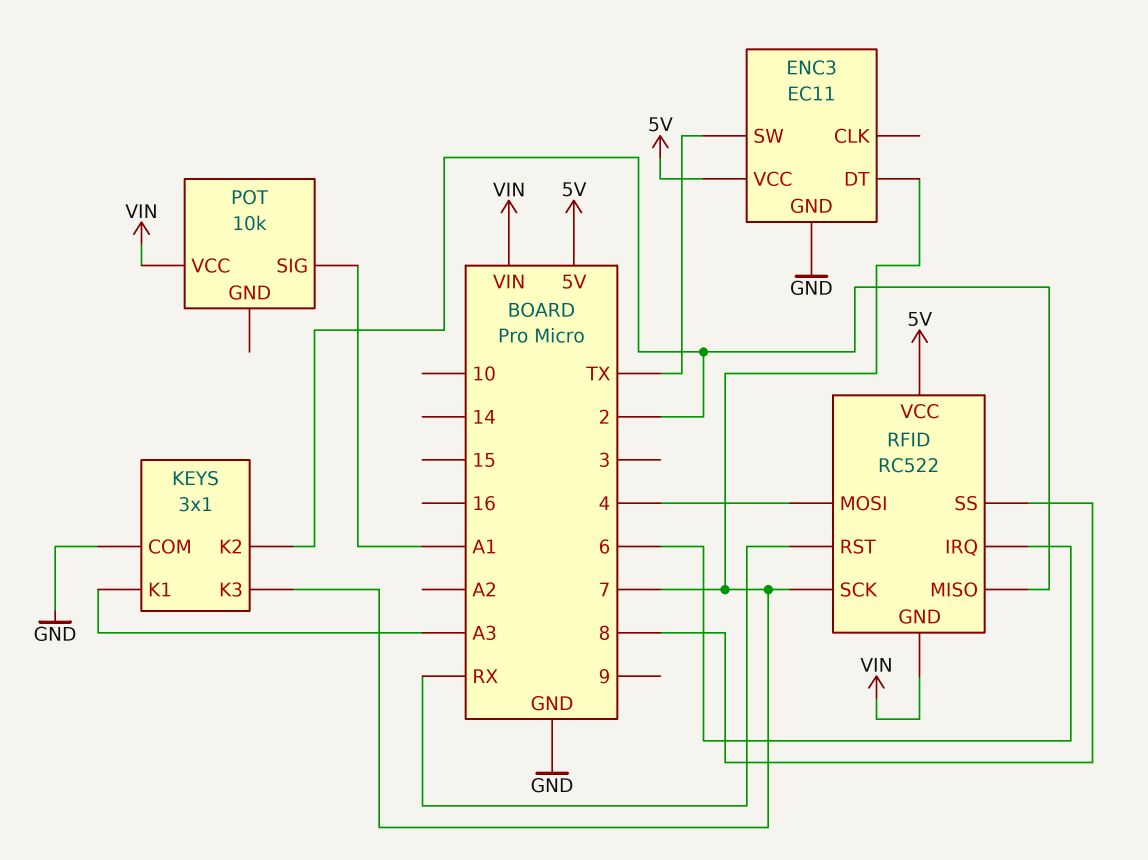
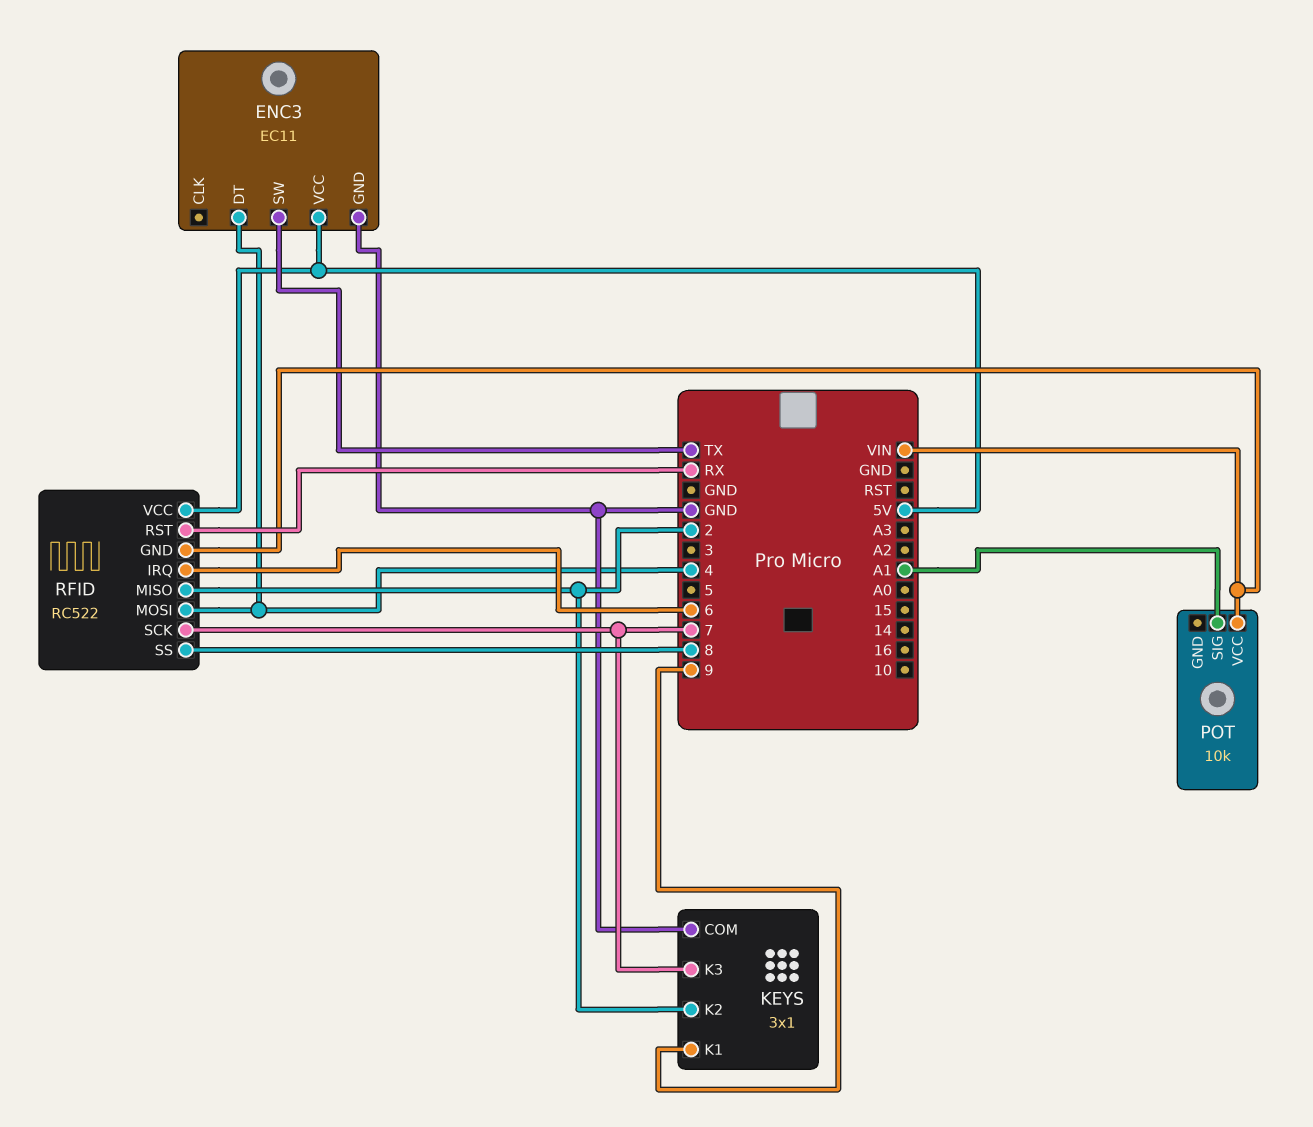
ENC3 pin DT: 7 -> 4
KEYS pin K1: A3 -> 9

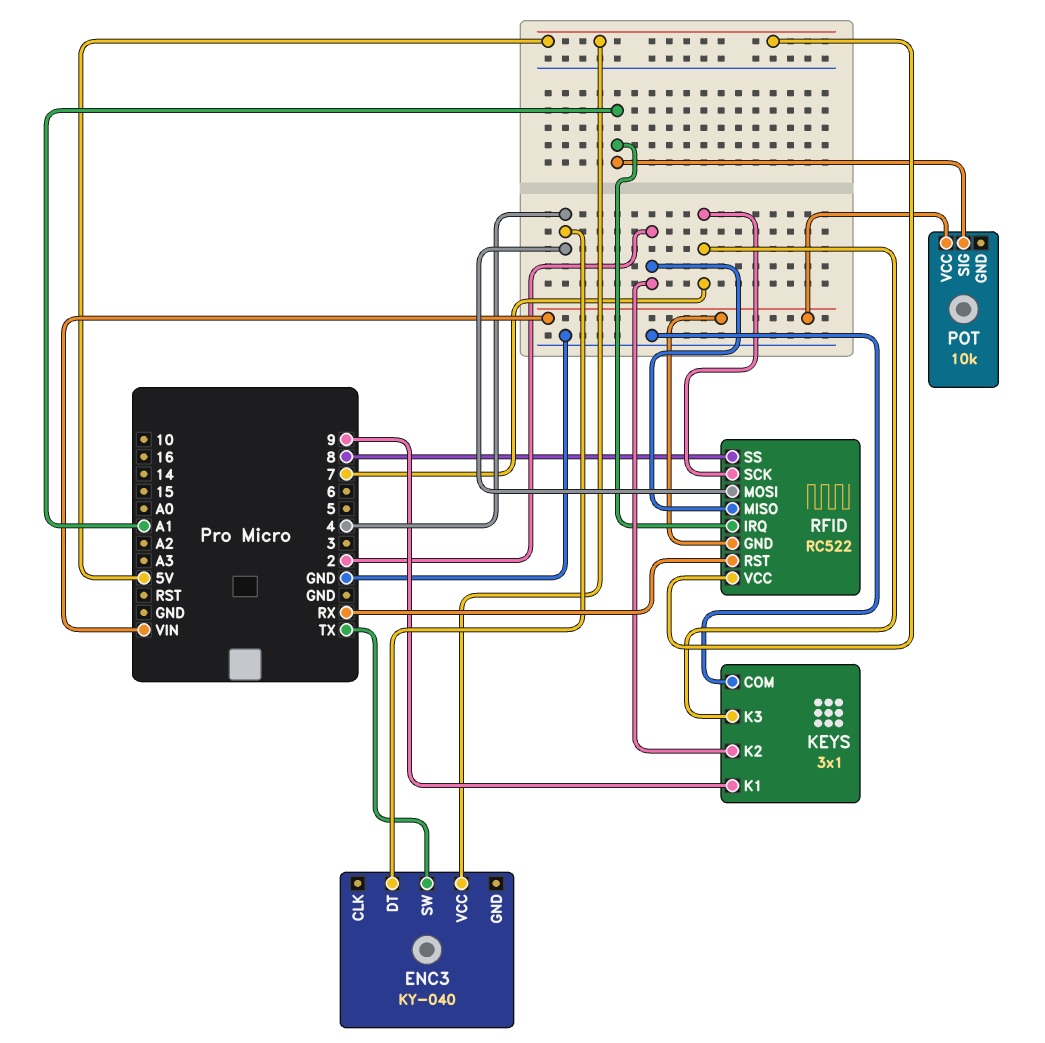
ENC3: EC11 -> KY-040
ENC3 pin GND: GND -> none
RFID pin IRQ: 6 -> A1

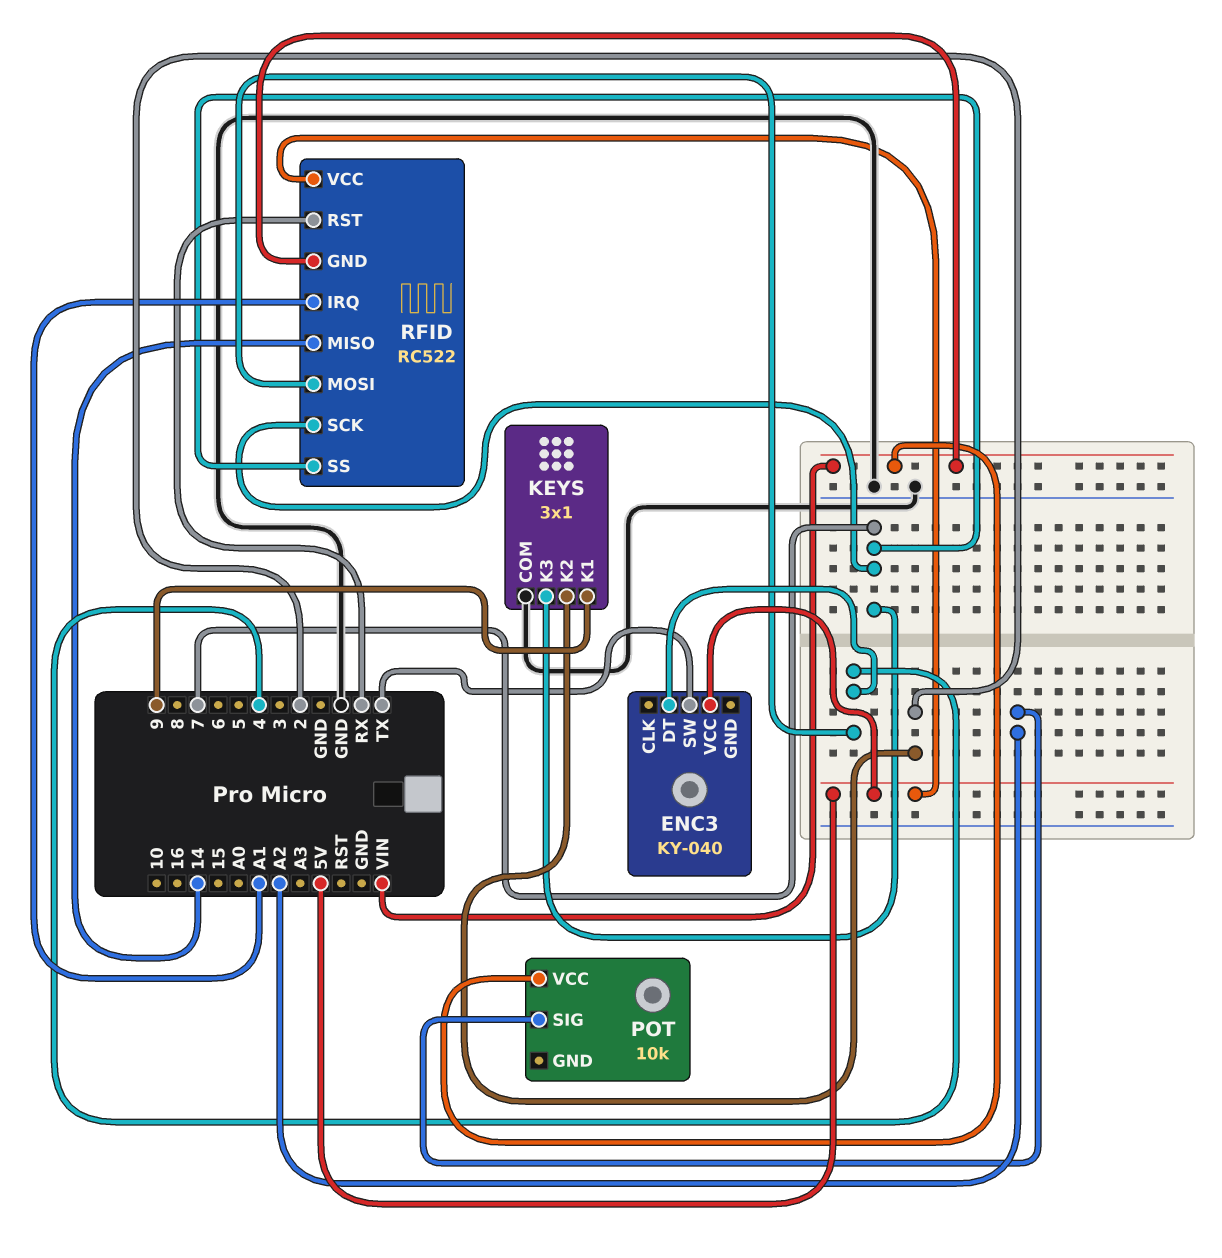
POT pin SIG: A1 -> A2
RFID pin MISO: 2 -> 14
RFID pin SS: 8 -> 7

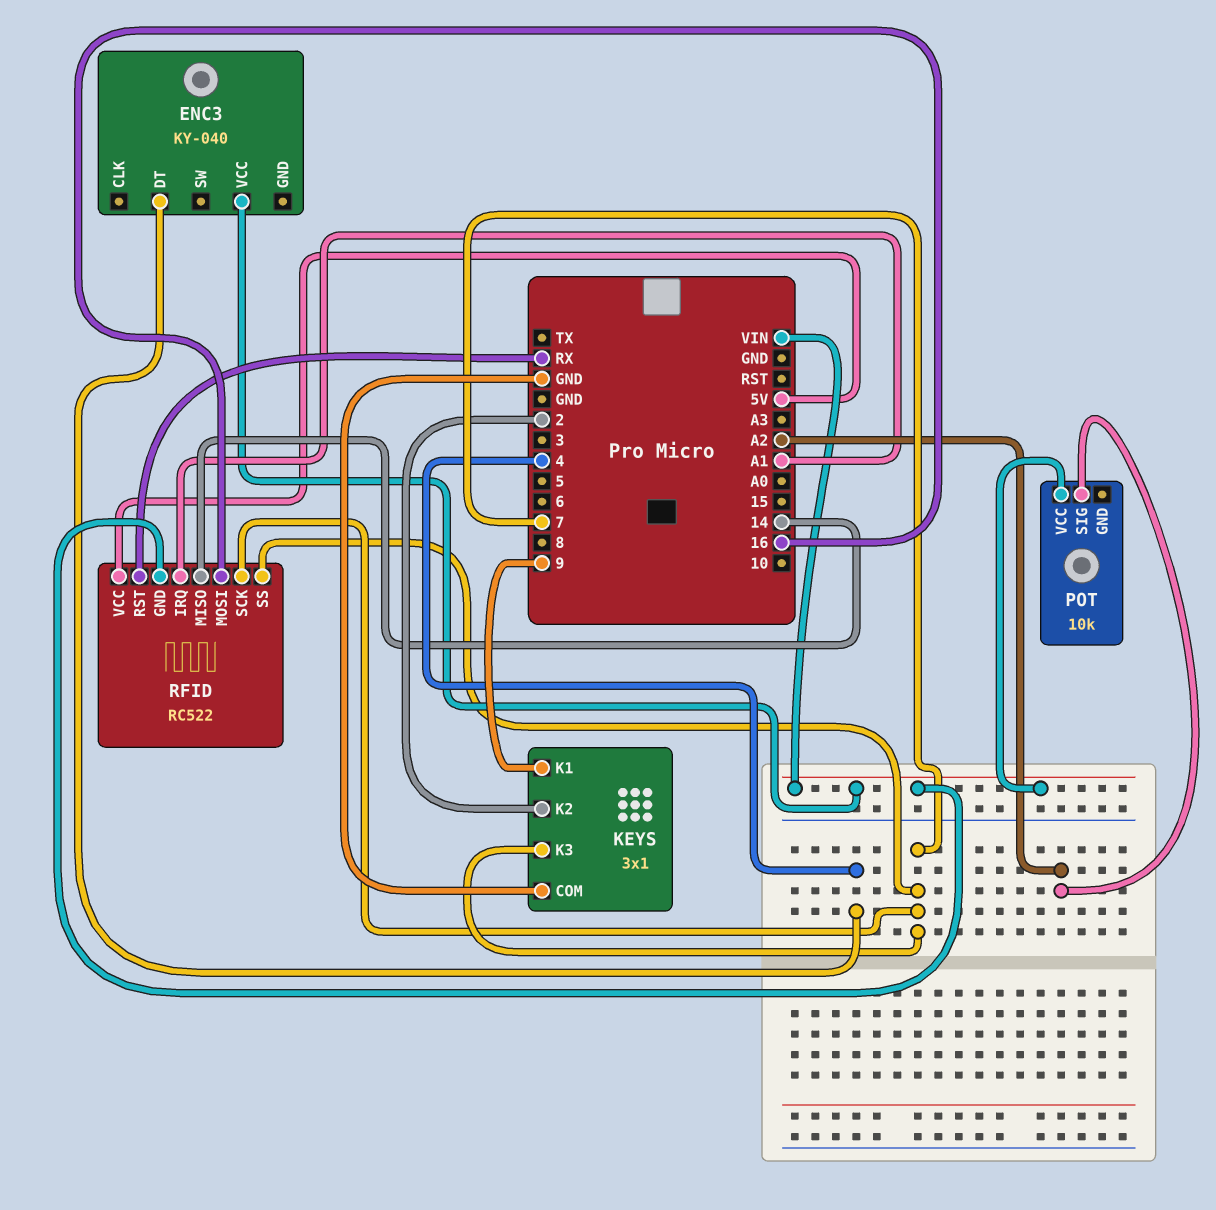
ENC3 pin SW: TX -> none
ENC3 pin VCC: 5V -> VIN
RFID pin MOSI: 4 -> 16

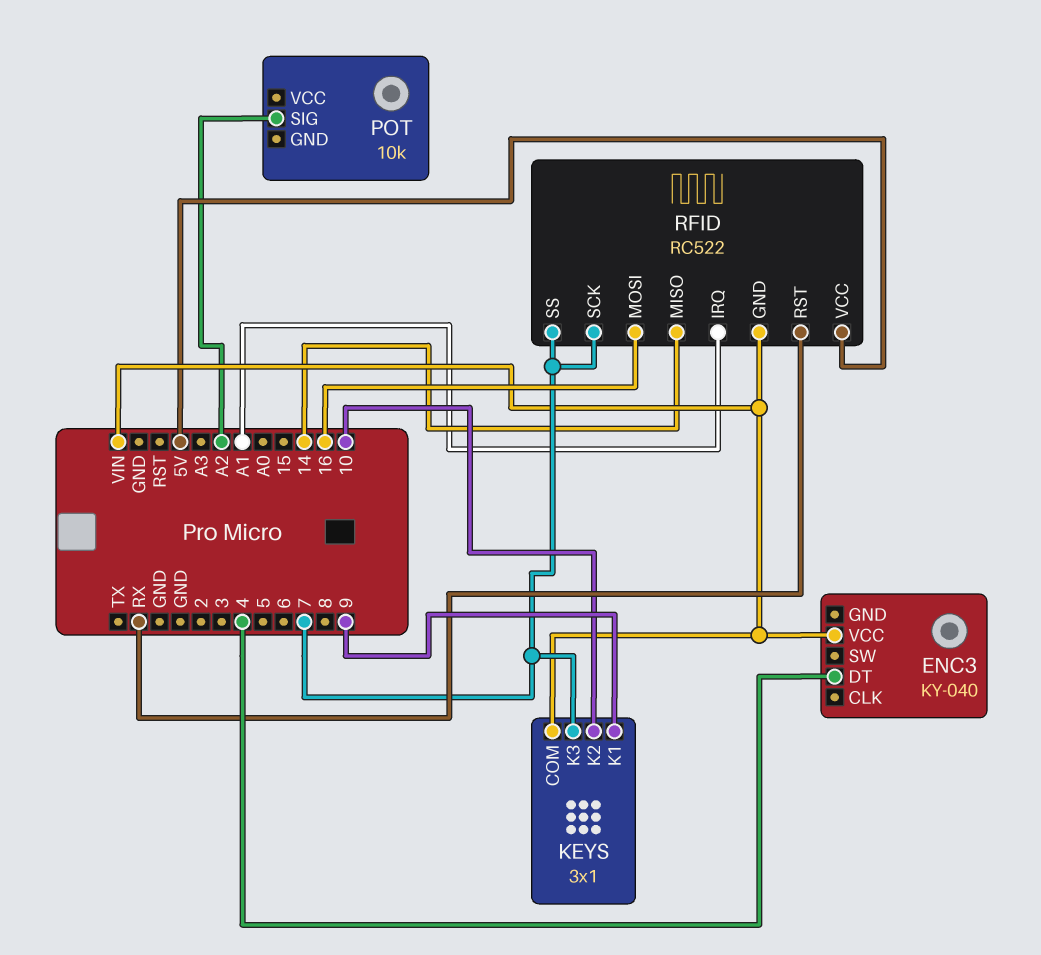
KEYS pin COM: GND -> VIN
KEYS pin K2: 2 -> 10
POT pin VCC: VIN -> none

